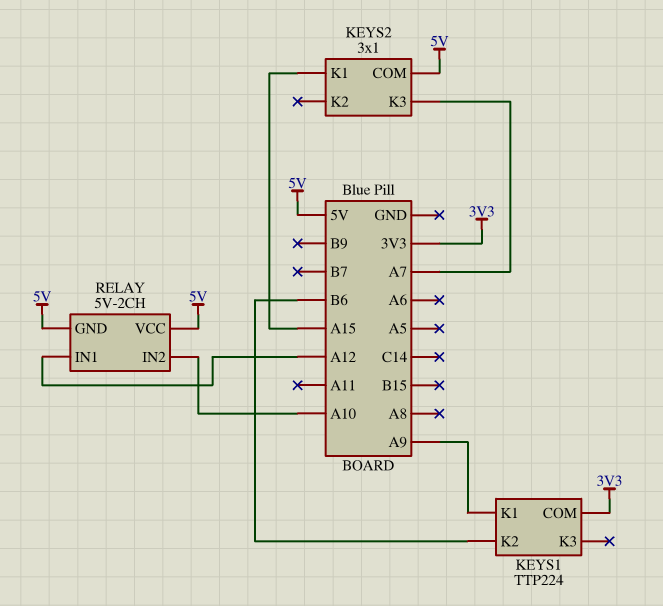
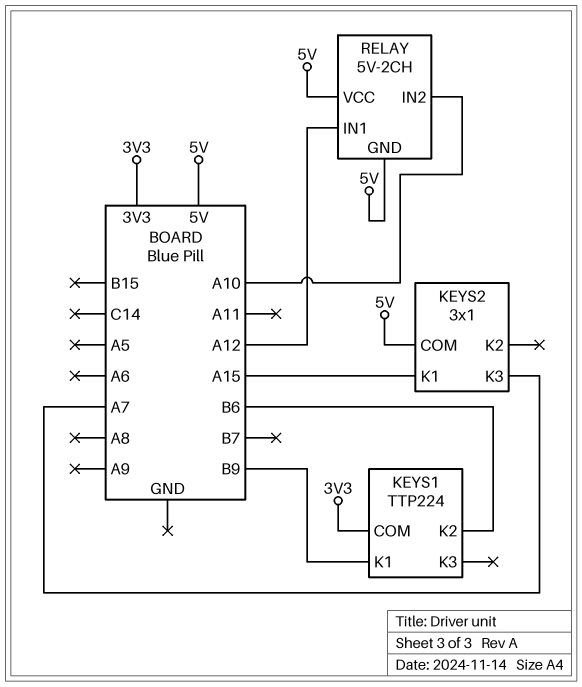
KEYS1 pin K1: A9 -> B9

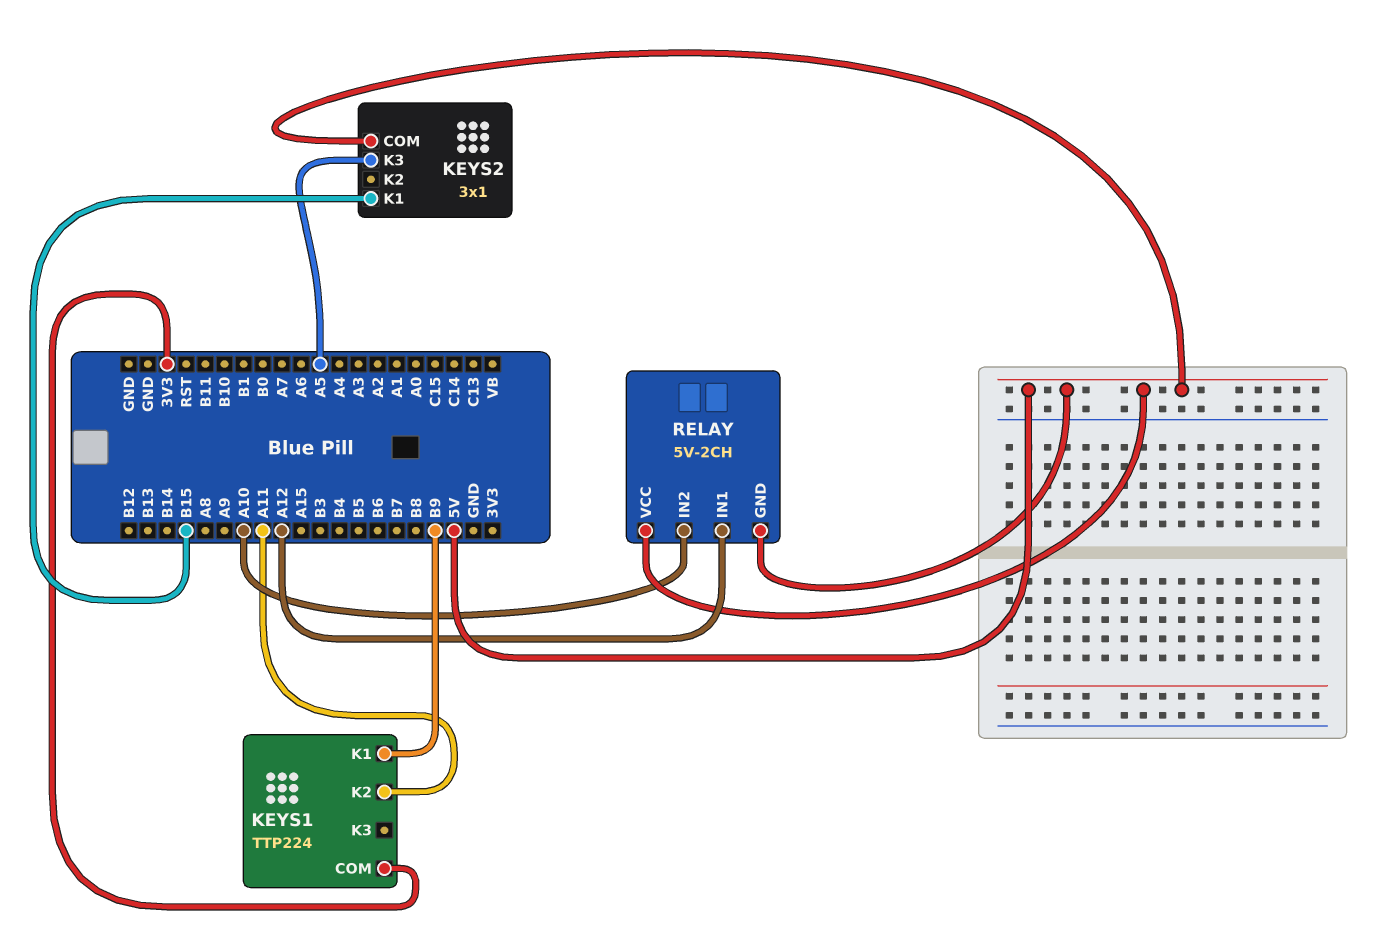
KEYS1 pin K2: B6 -> A11
KEYS2 pin K1: A15 -> B15
KEYS2 pin K3: A7 -> A5

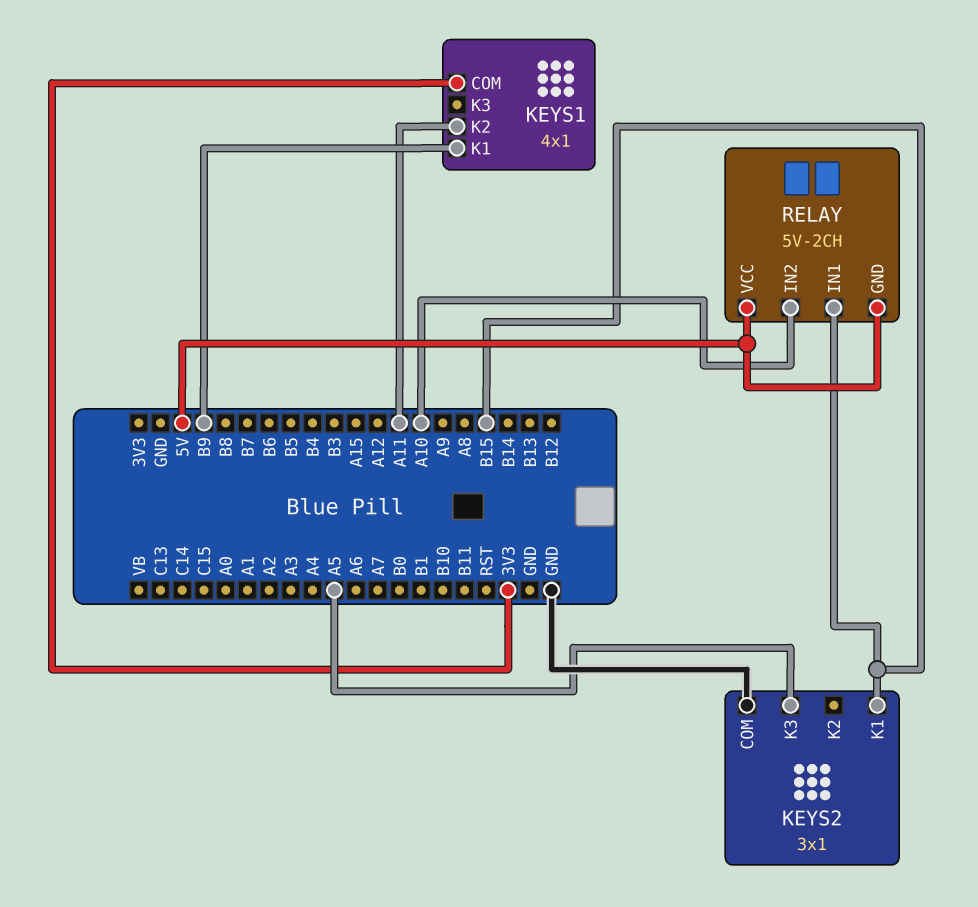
KEYS1: TTP224 -> 4x1
KEYS2 pin COM: 5V -> GND
RELAY pin IN1: A12 -> B15

